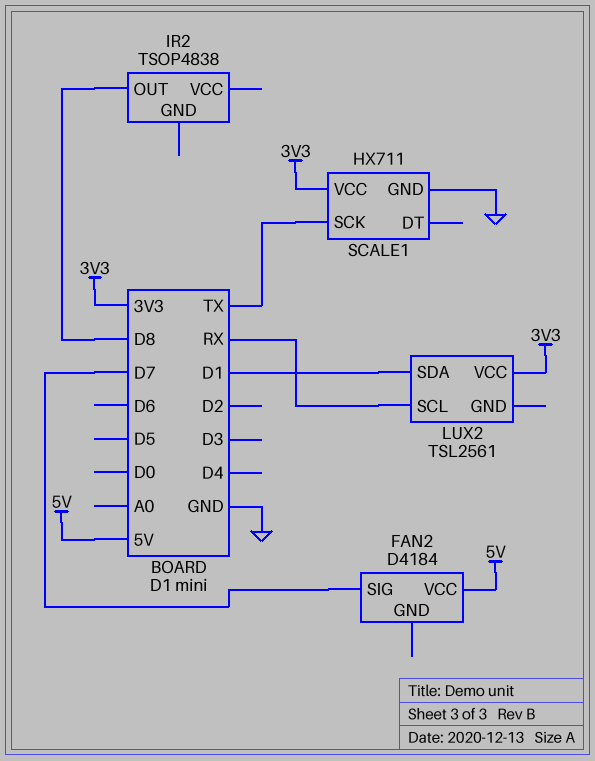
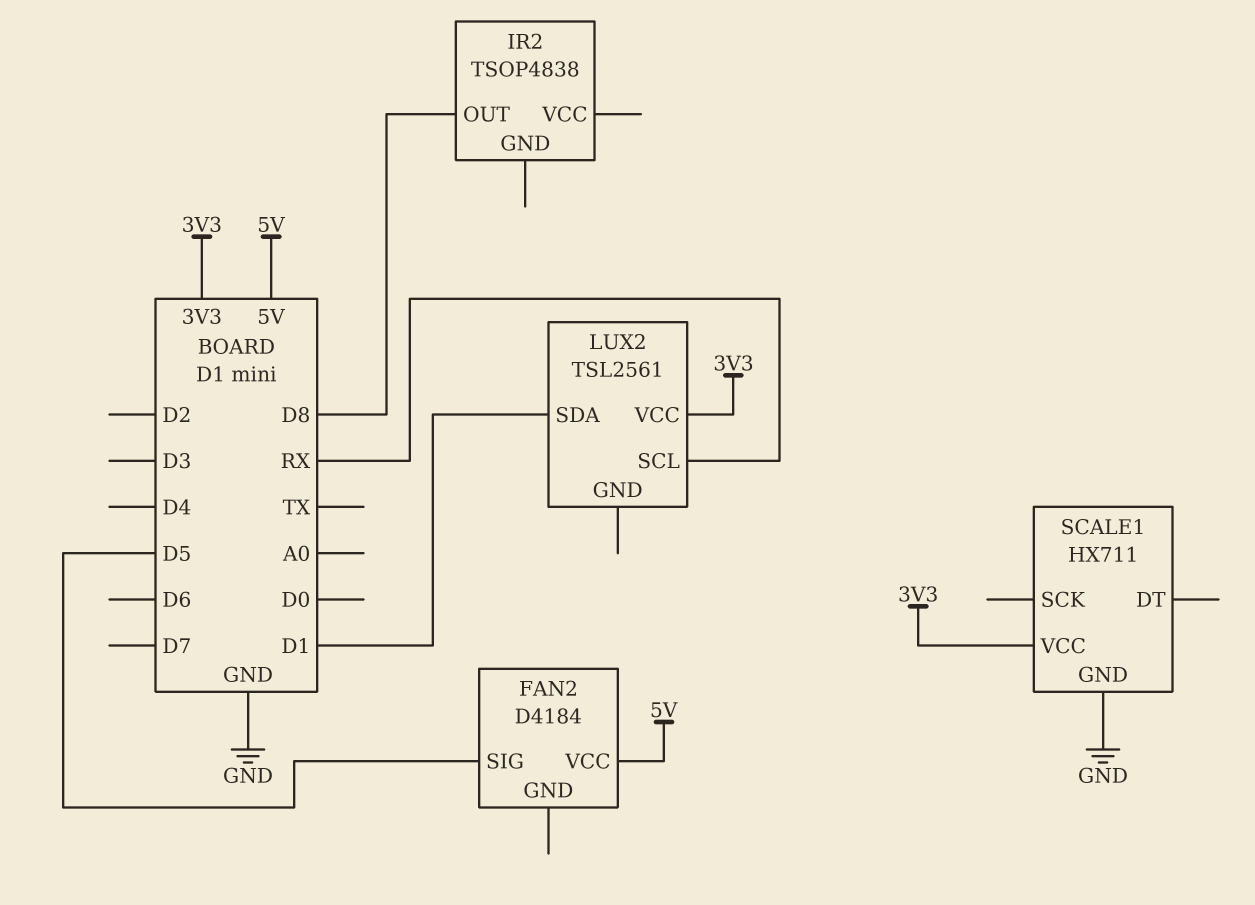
FAN2 pin SIG: D7 -> D5
SCALE1 pin SCK: TX -> none

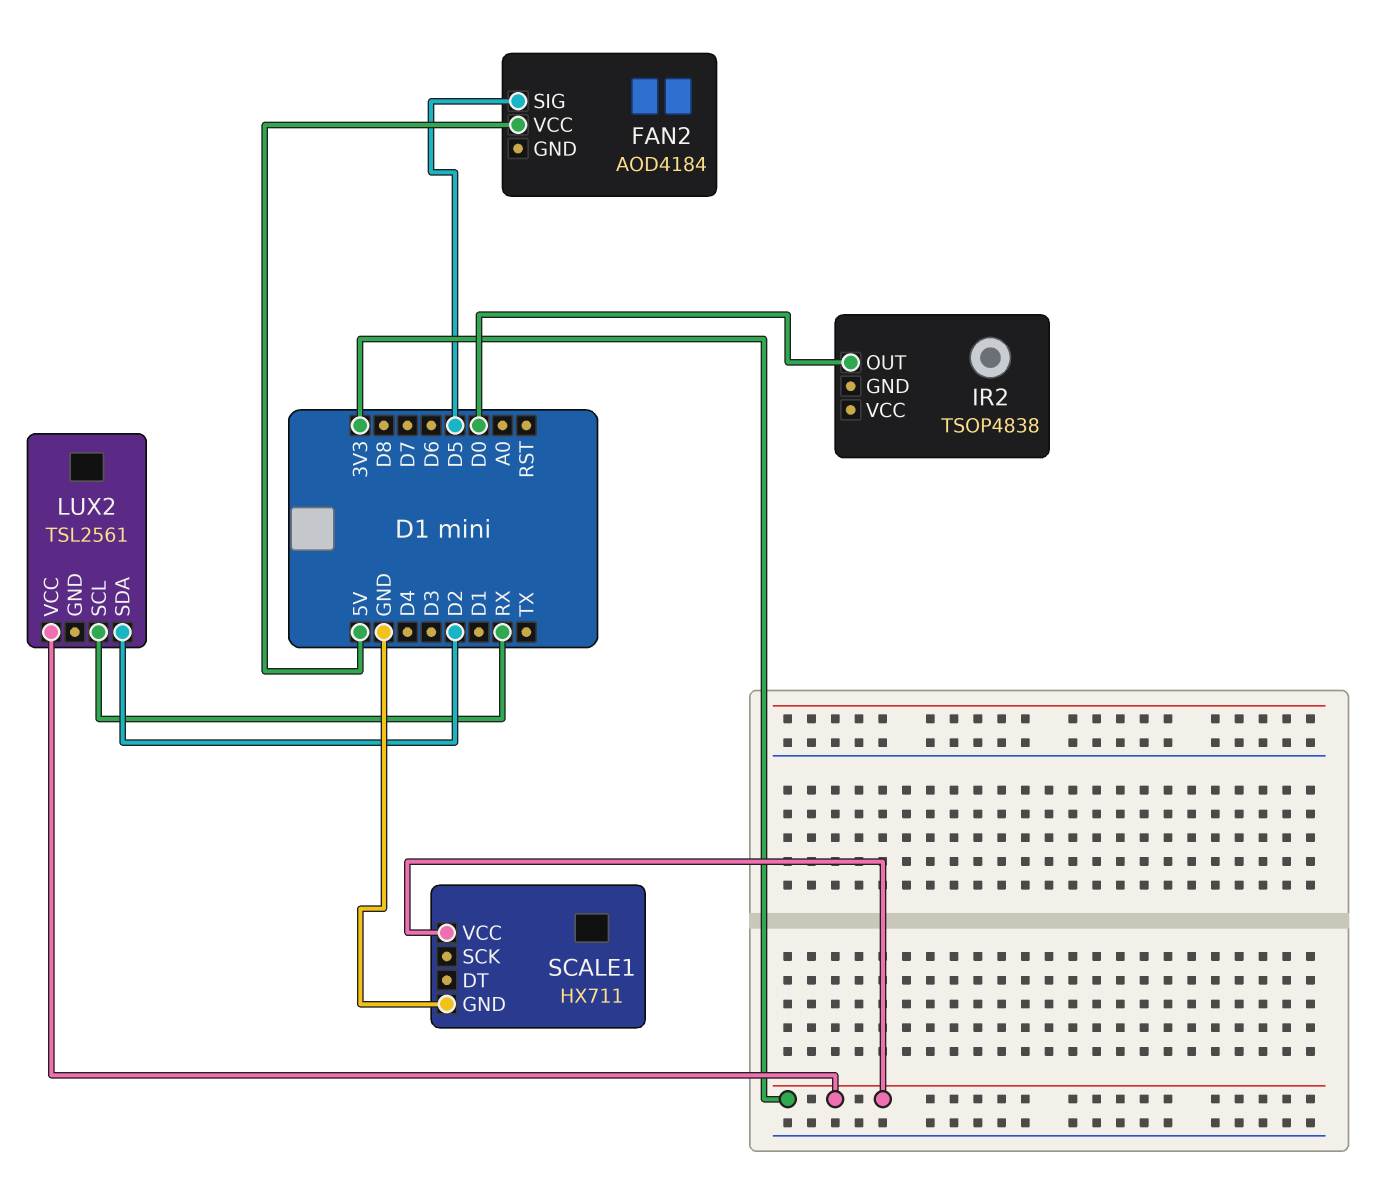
FAN2: D4184 -> AOD4184
IR2 pin OUT: D8 -> D0
LUX2 pin SDA: D1 -> D2

